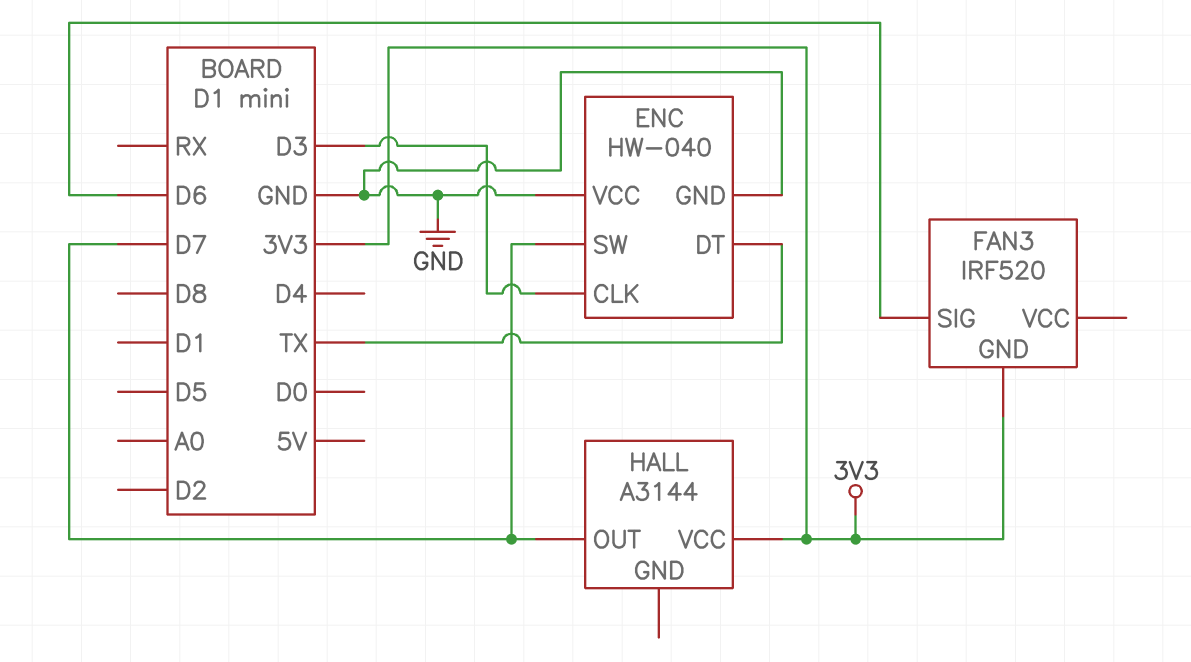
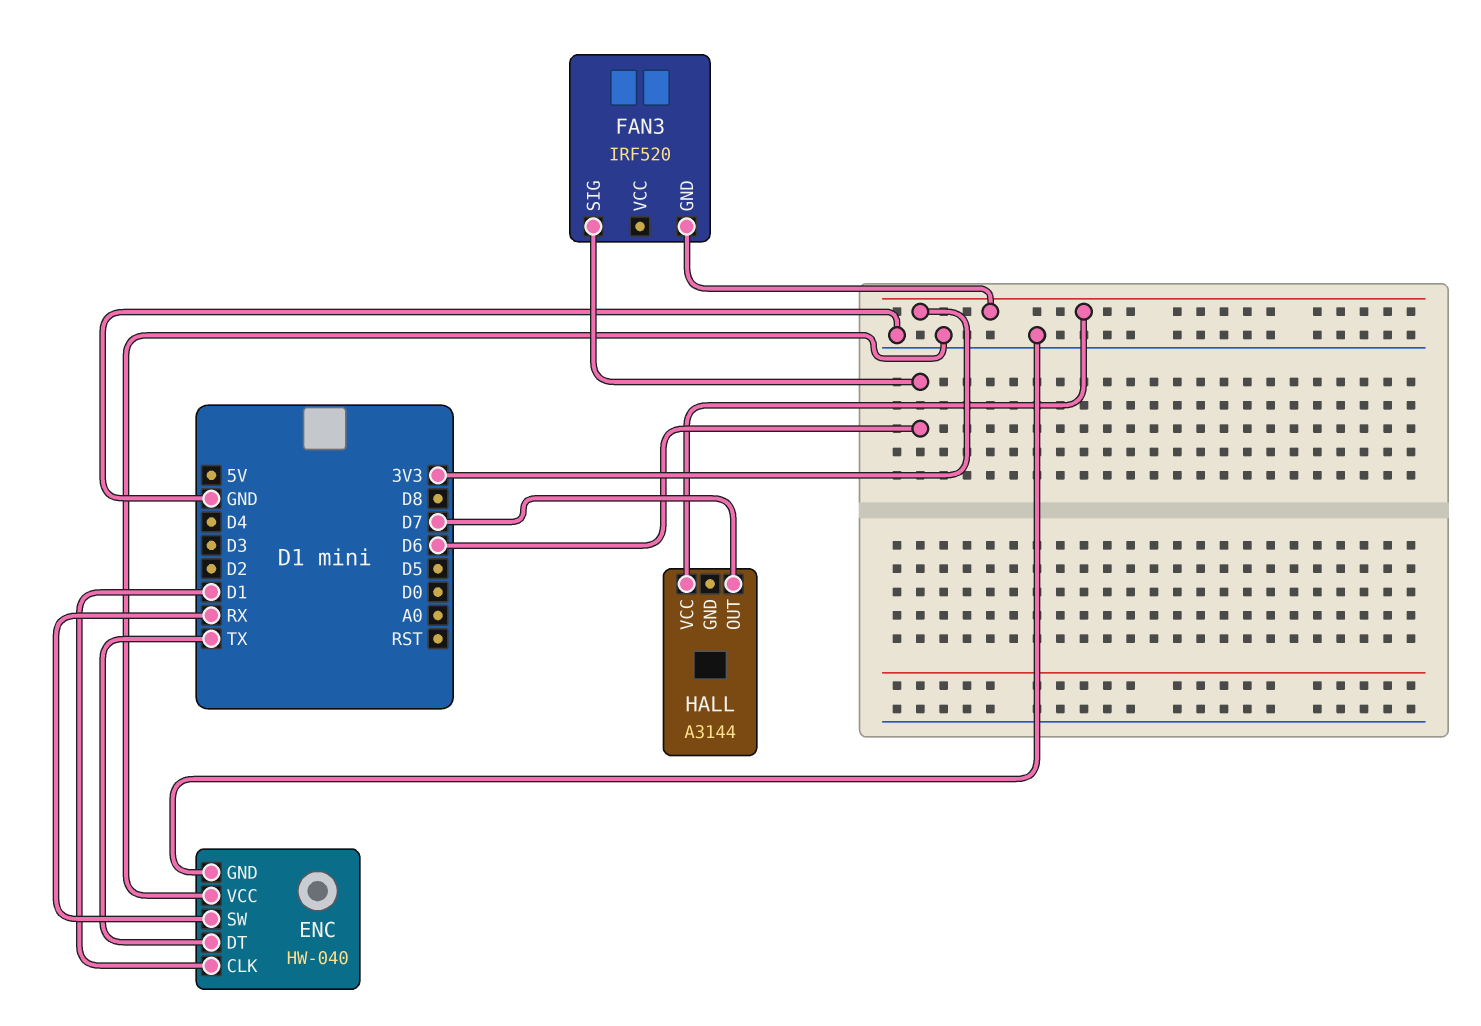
ENC pin CLK: D3 -> D1
ENC pin SW: D7 -> RX

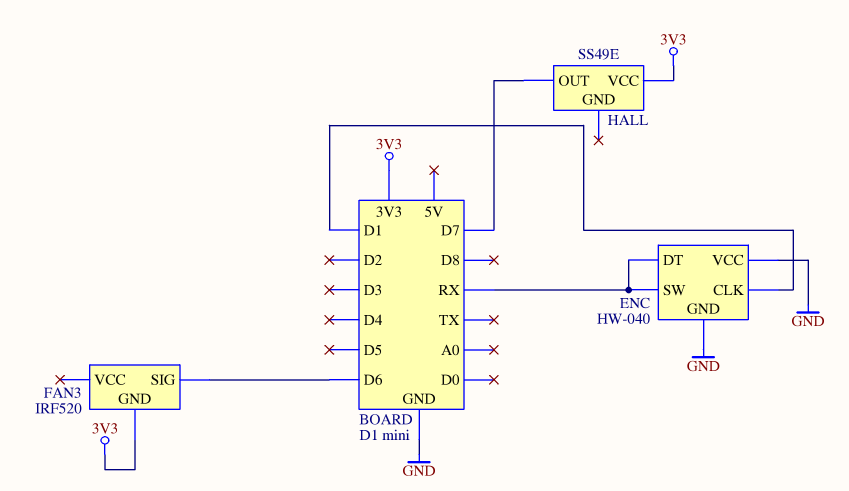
ENC pin DT: TX -> RX
HALL: A3144 -> SS49E

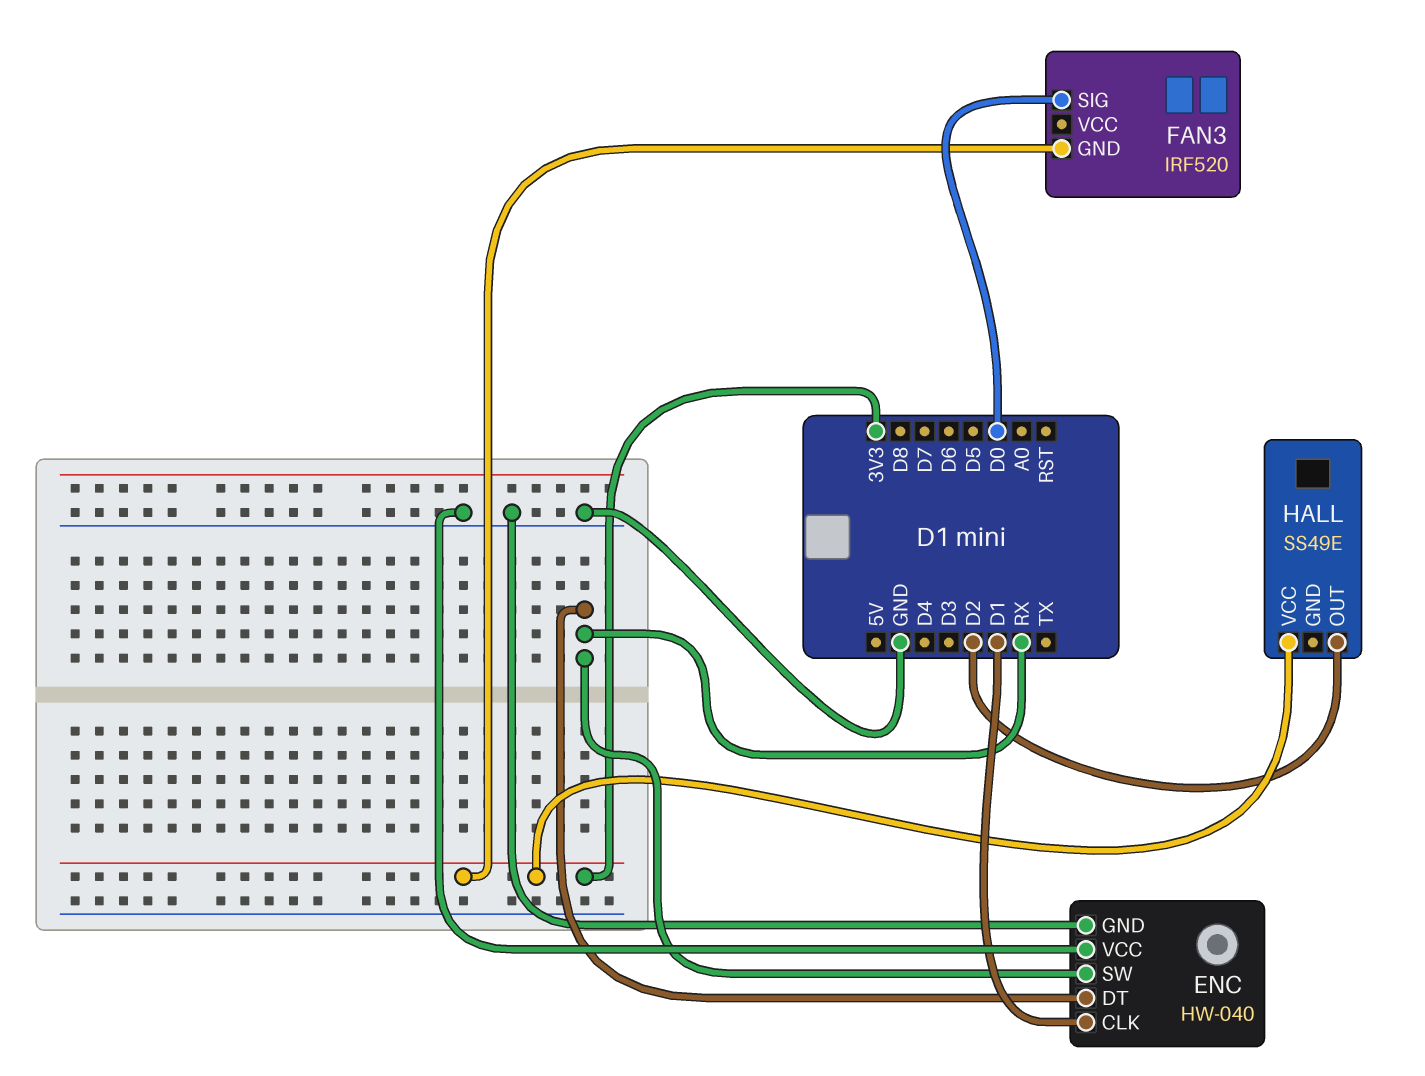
FAN3 pin SIG: D6 -> D0
HALL pin OUT: D7 -> D2

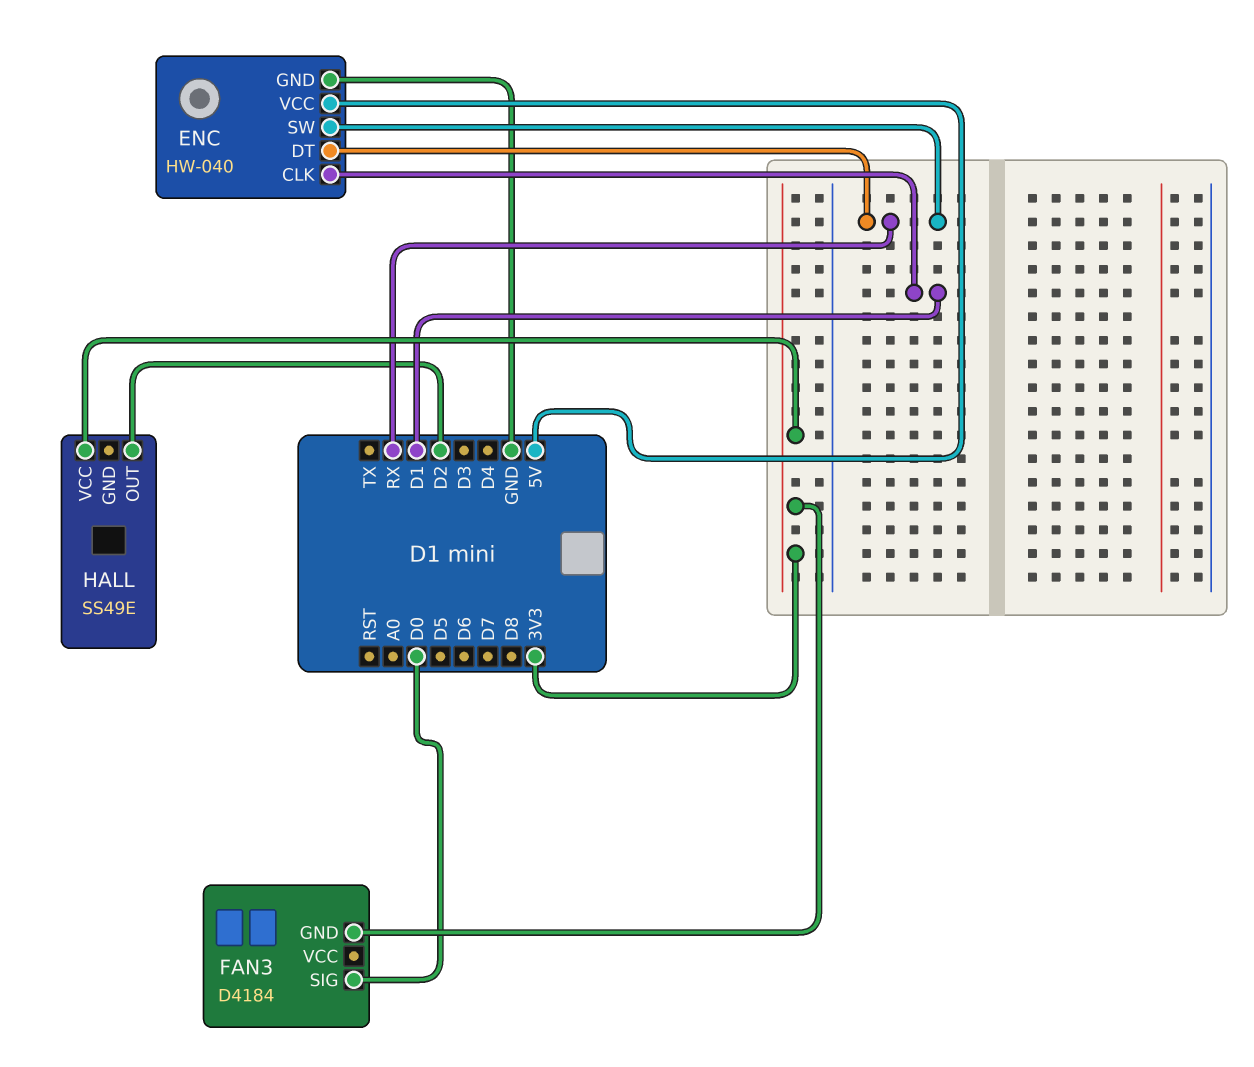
ENC pin VCC: GND -> 5V
FAN3: IRF520 -> D4184

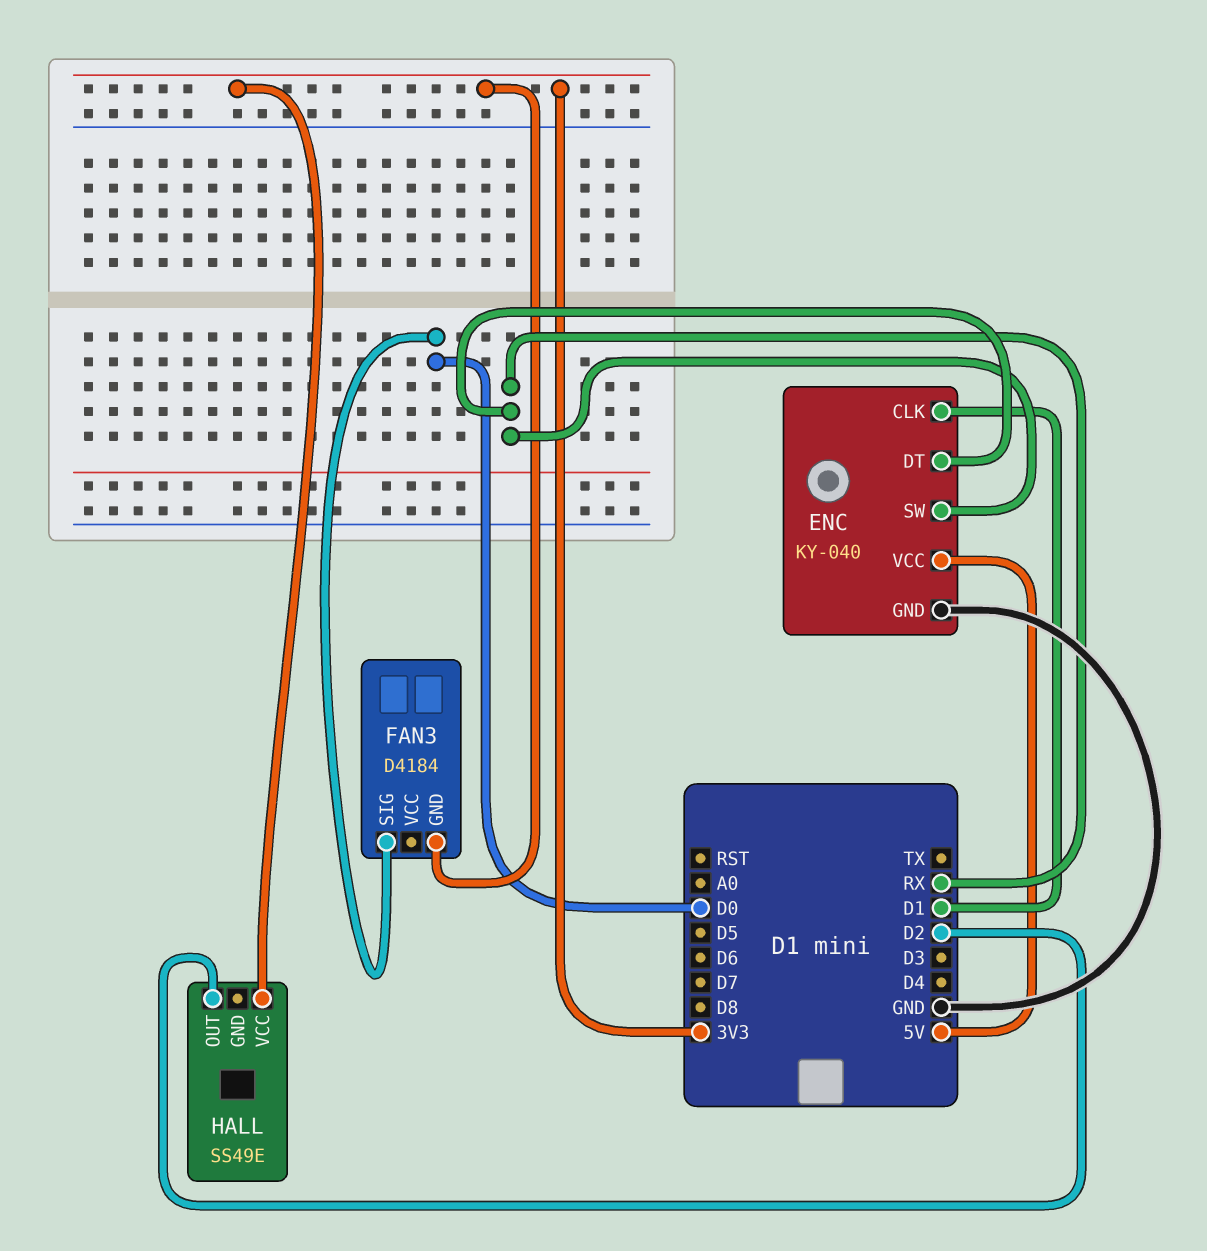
ENC: HW-040 -> KY-040

